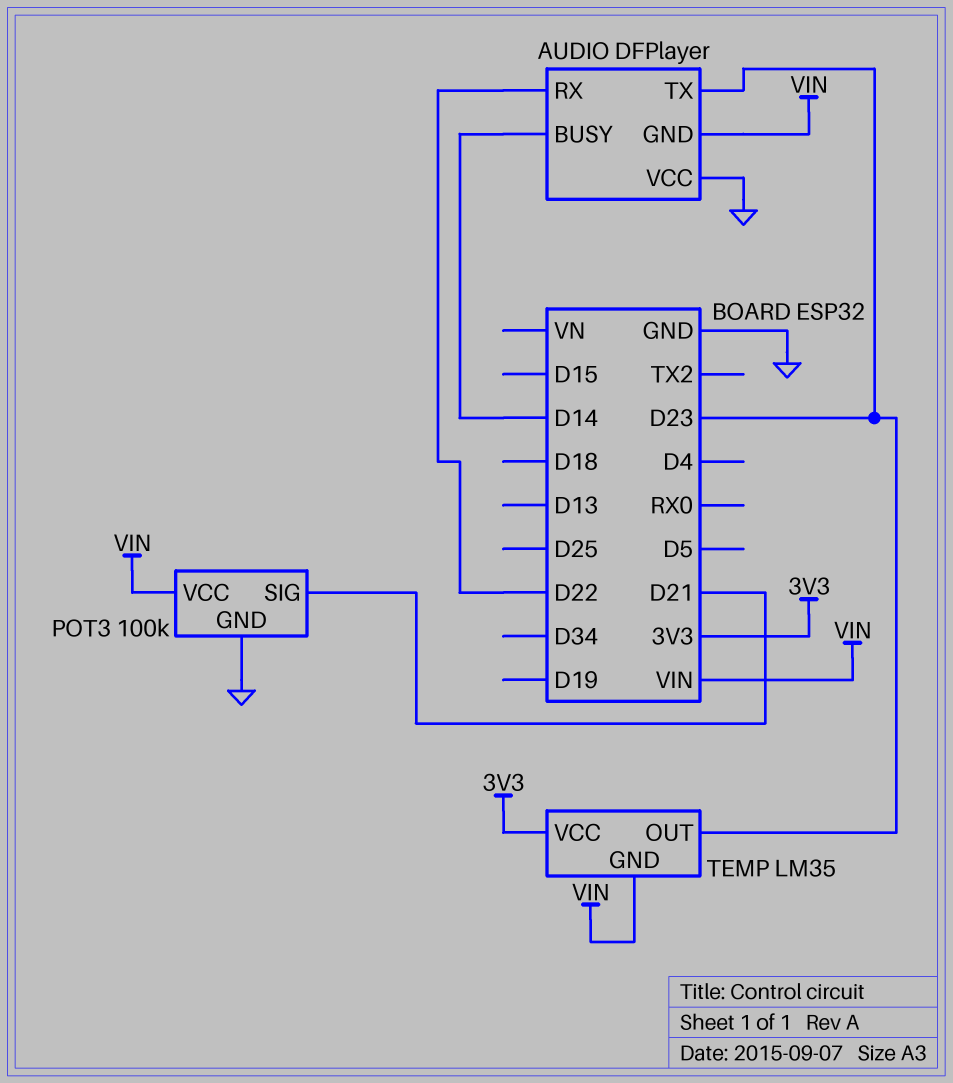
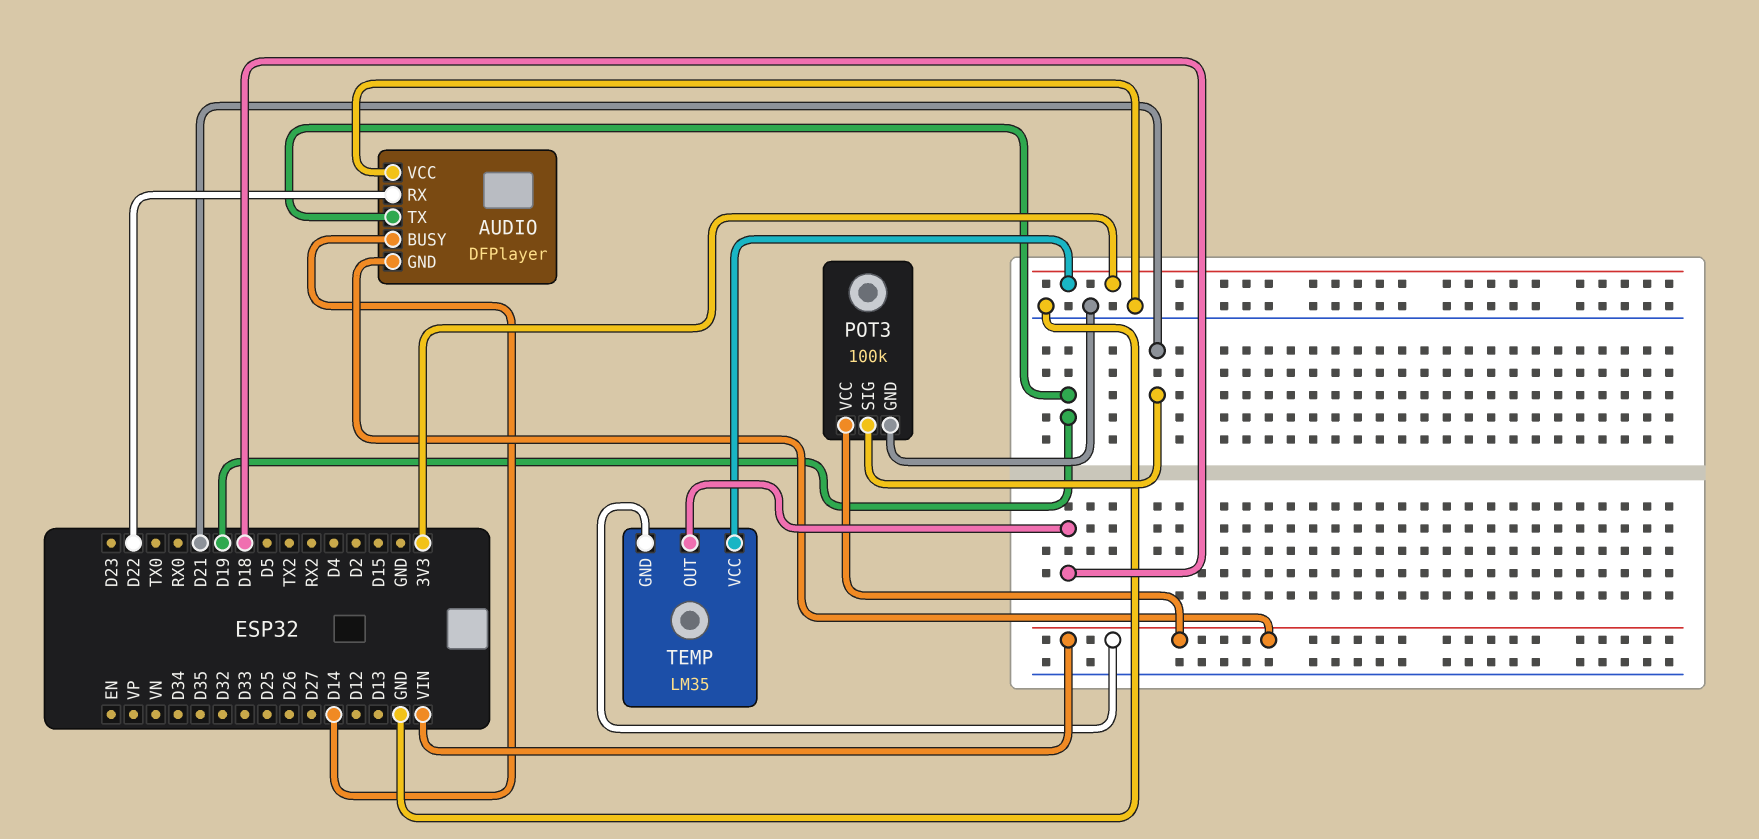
AUDIO pin TX: D23 -> D19
TEMP pin OUT: D23 -> D18

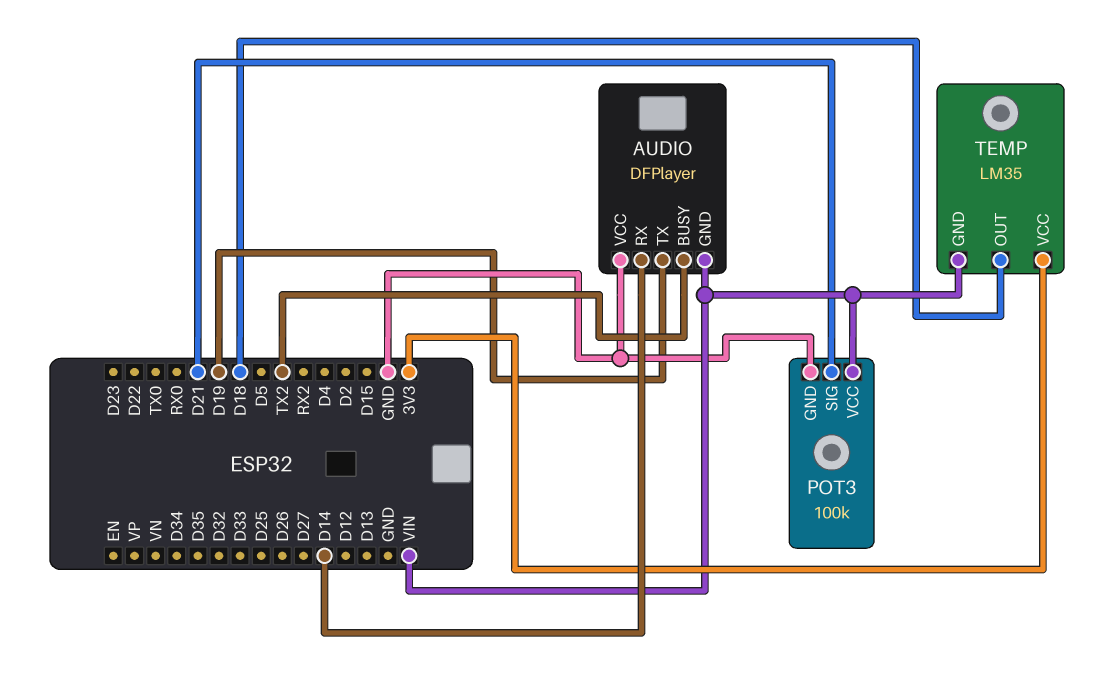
AUDIO pin BUSY: D14 -> TX2
AUDIO pin RX: D22 -> D14

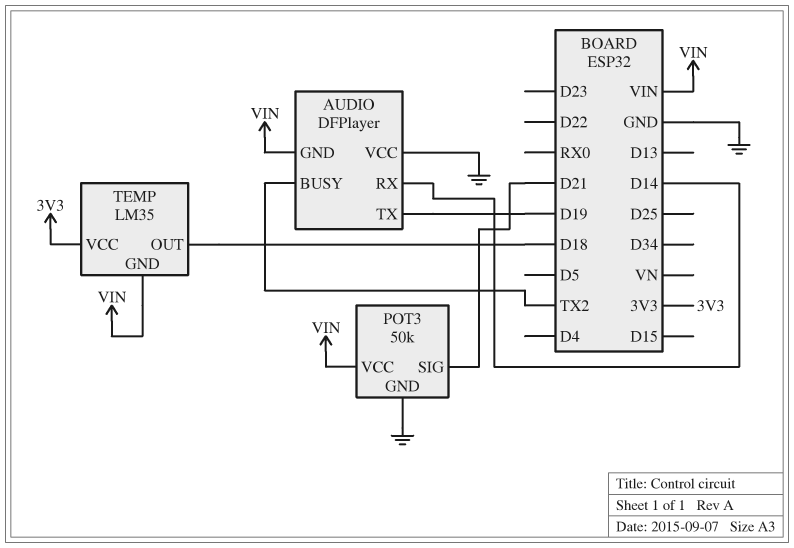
POT3: 100k -> 50k

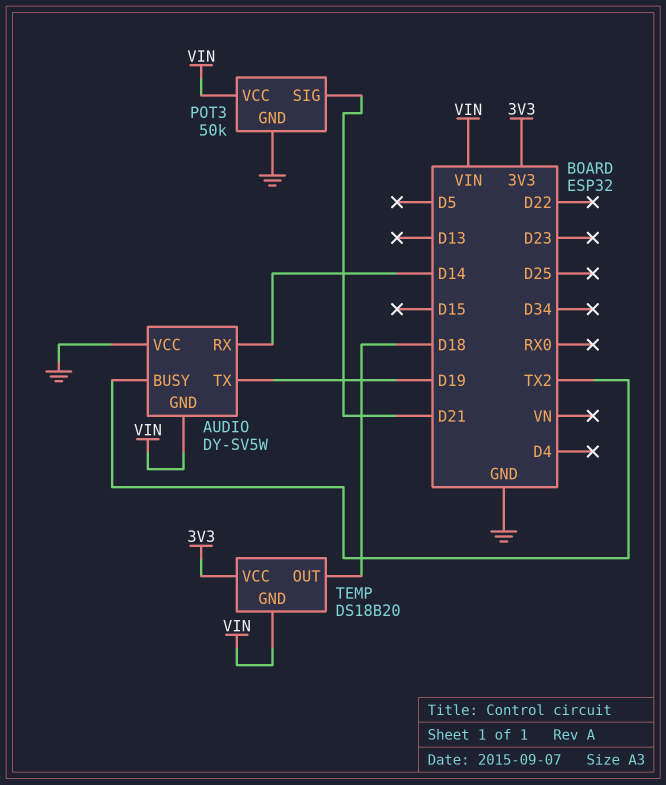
AUDIO: DFPlayer -> DY-SV5W
TEMP: LM35 -> DS18B20

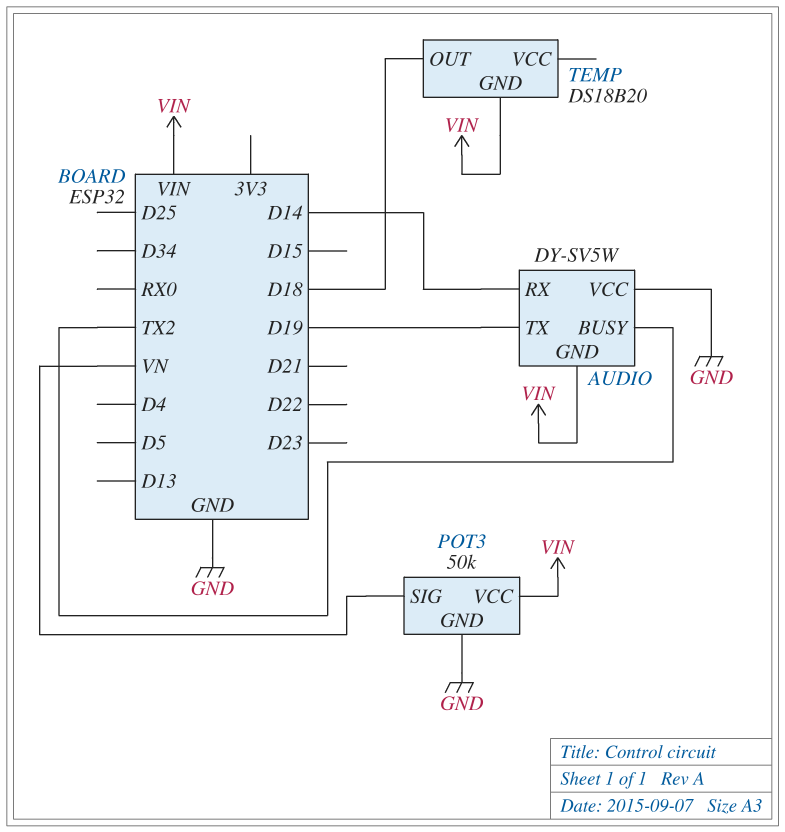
POT3 pin SIG: D21 -> VN
TEMP pin VCC: 3V3 -> none

